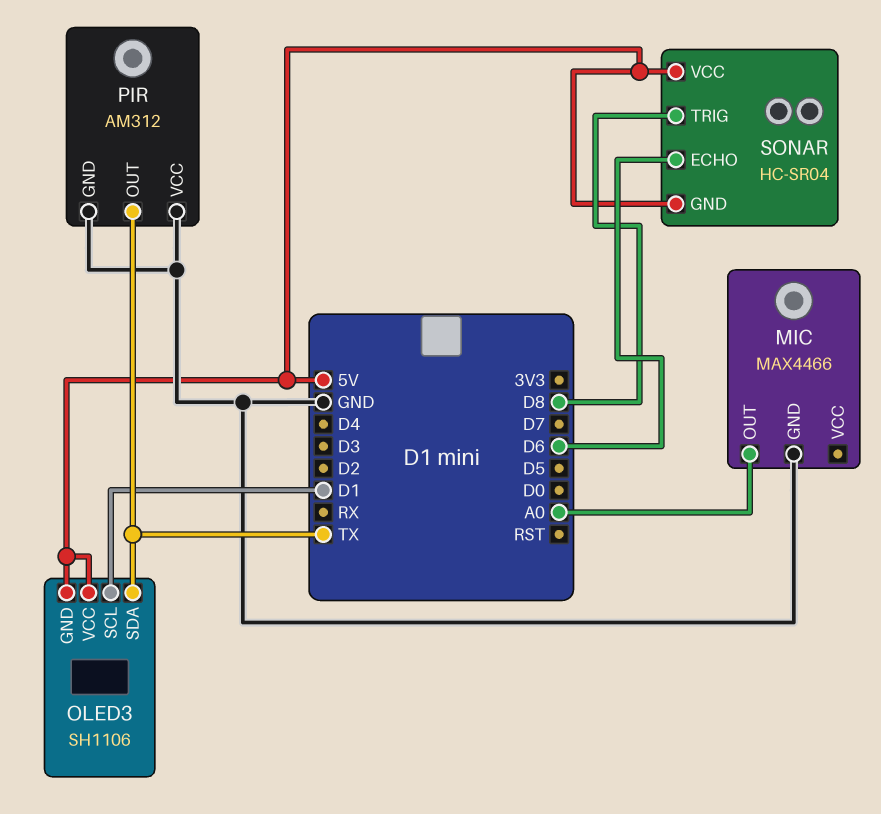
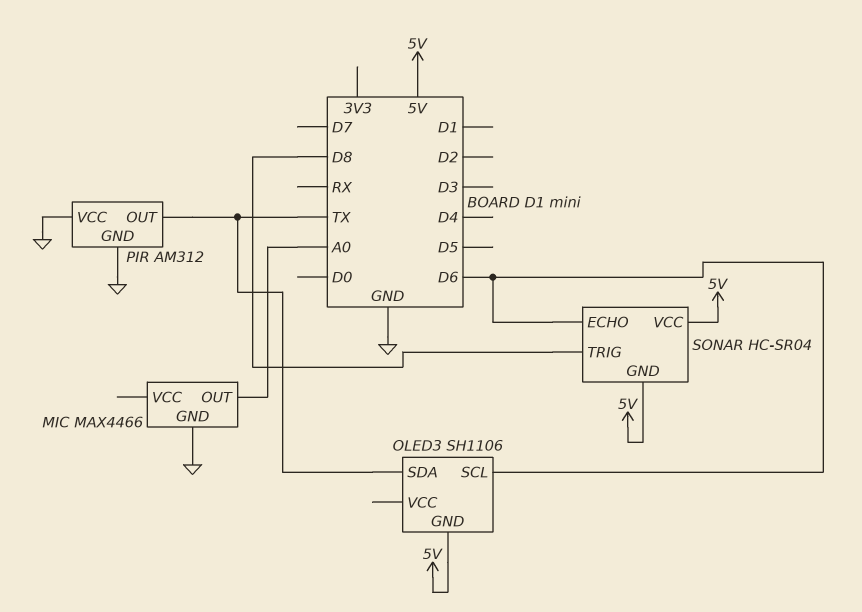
OLED3 pin SCL: D1 -> D6
OLED3 pin VCC: 5V -> none

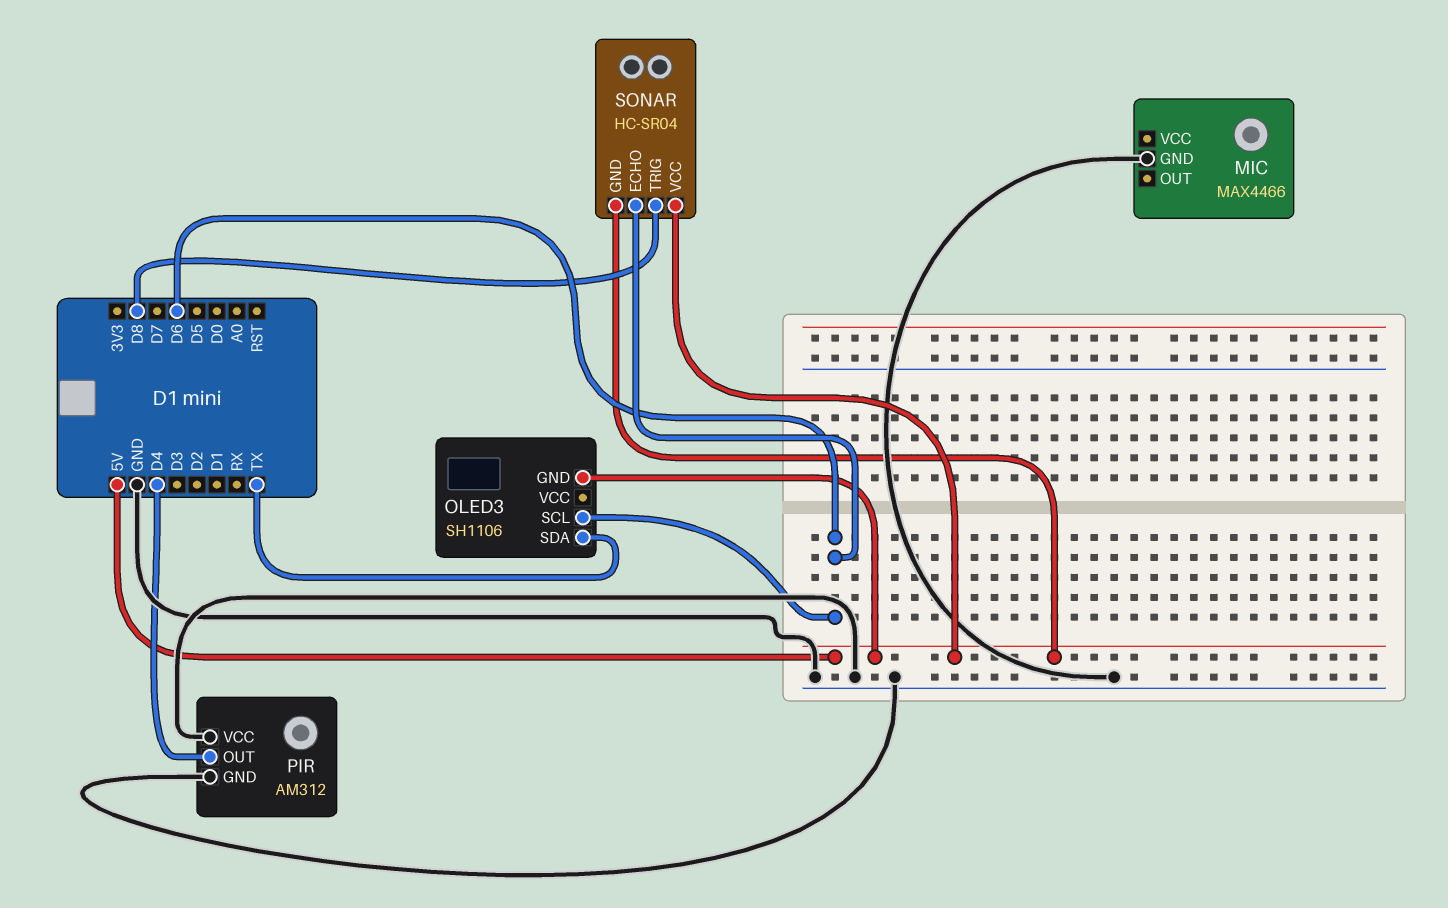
MIC pin OUT: A0 -> none
PIR pin OUT: TX -> D4

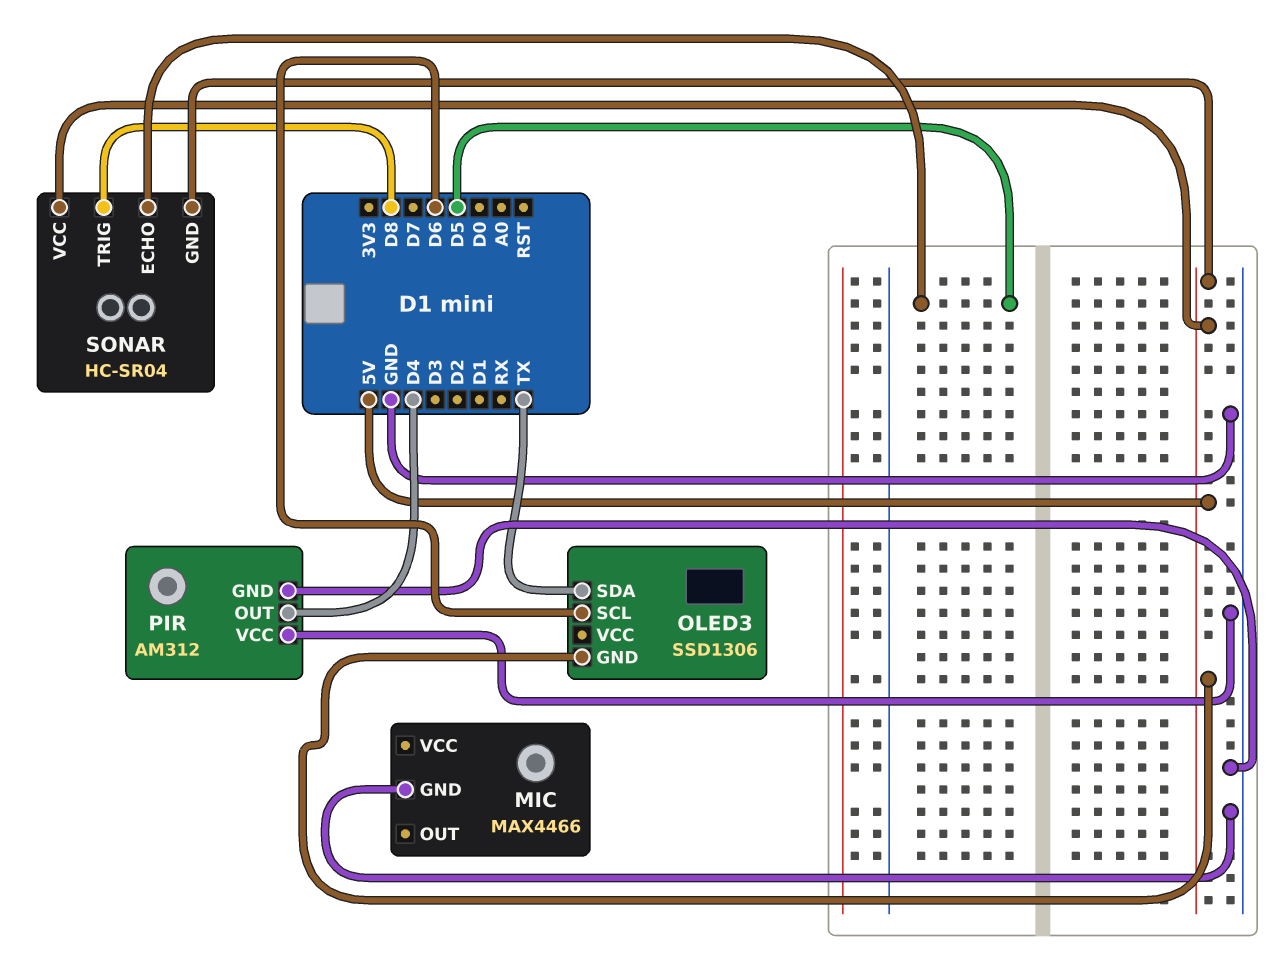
OLED3: SH1106 -> SSD1306
SONAR pin ECHO: D6 -> D5

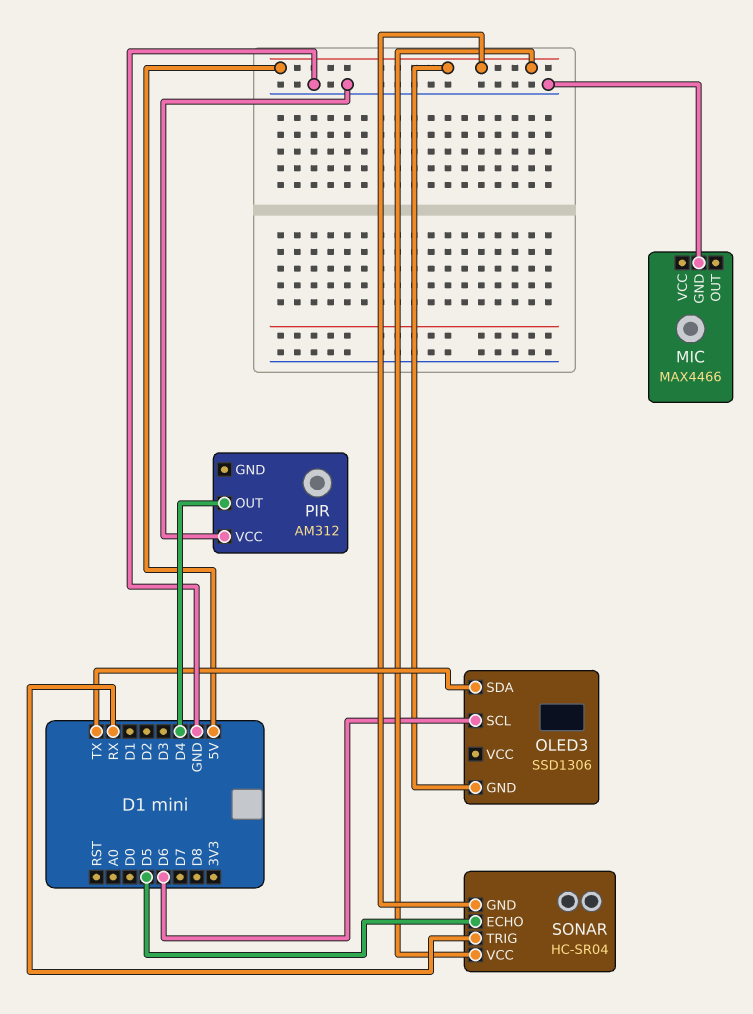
PIR pin GND: GND -> none
SONAR pin TRIG: D8 -> RX

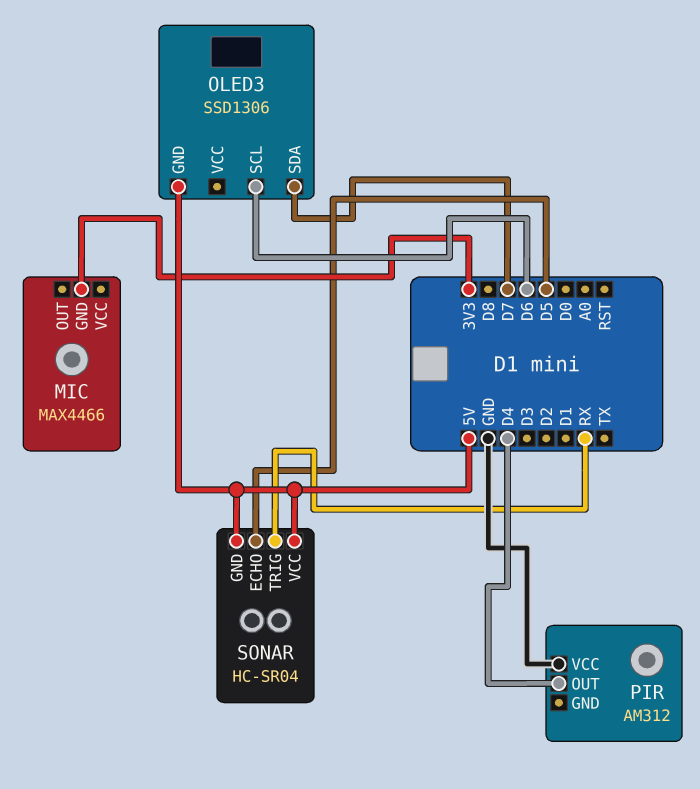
MIC pin GND: GND -> 3V3
OLED3 pin SDA: TX -> D7

